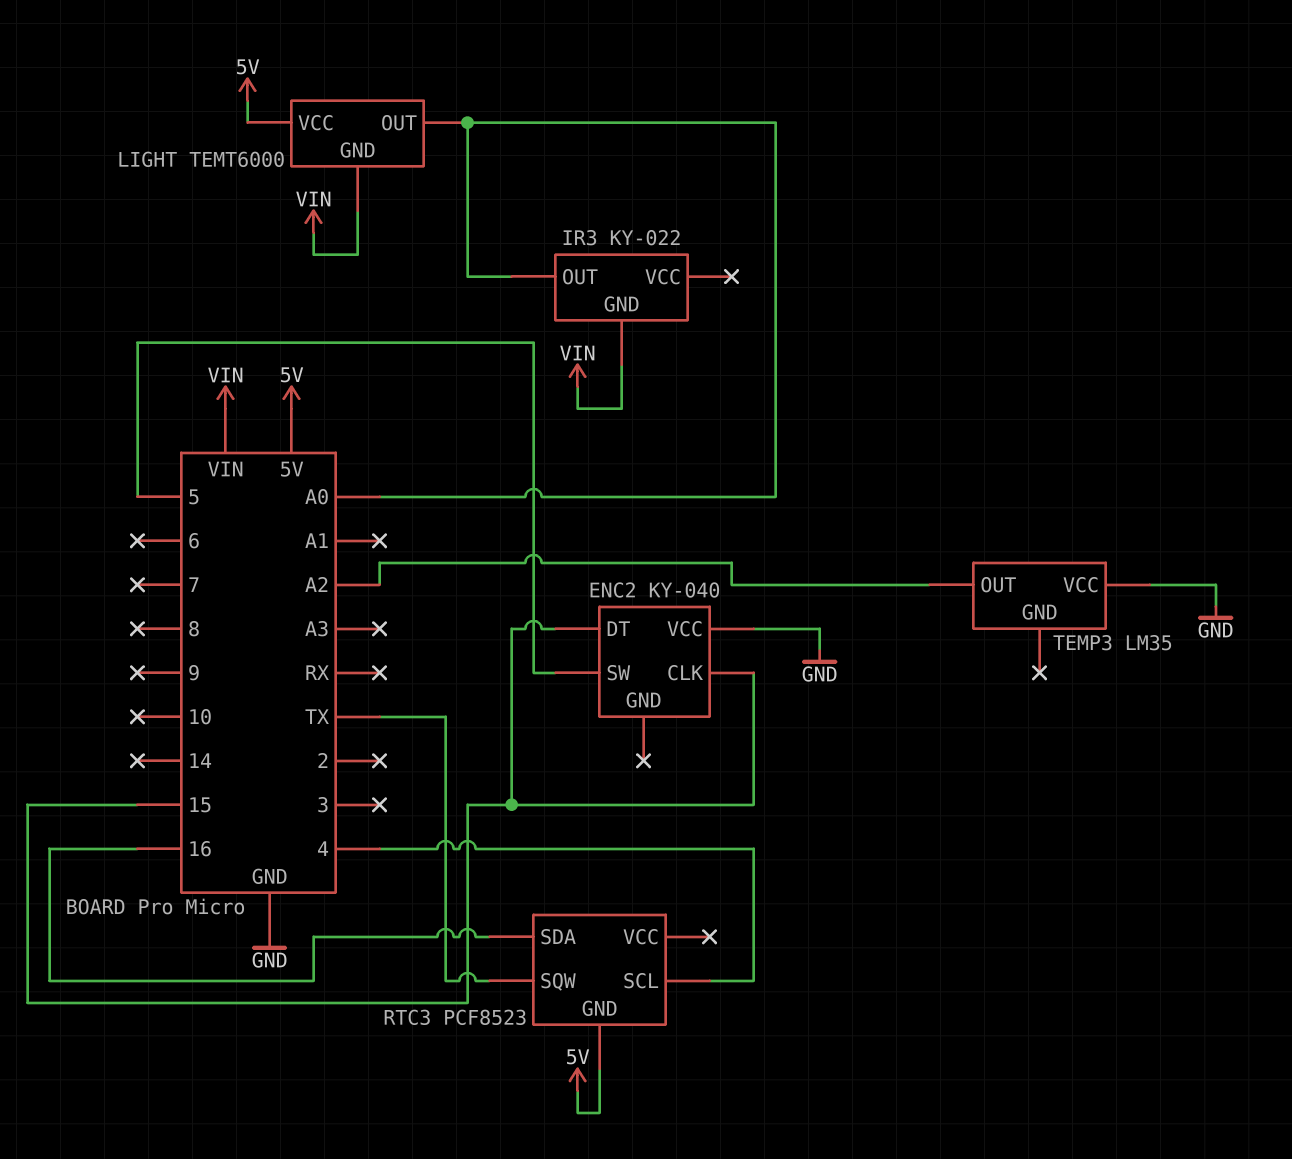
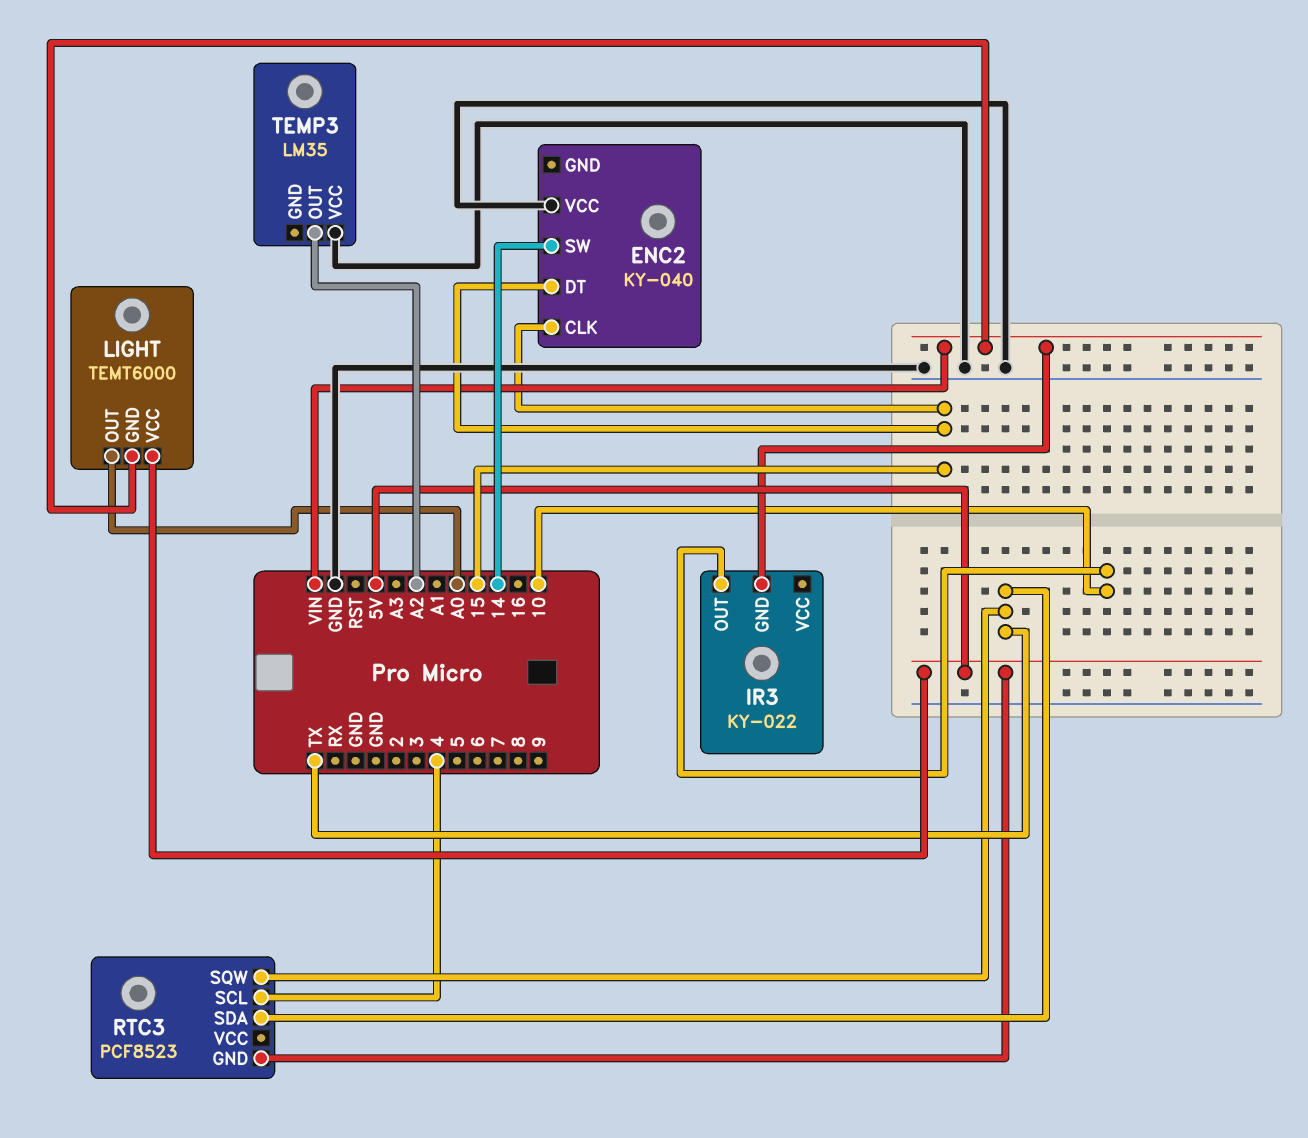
ENC2 pin SW: 5 -> 14
IR3 pin OUT: A0 -> 10
RTC3 pin SDA: 16 -> TX

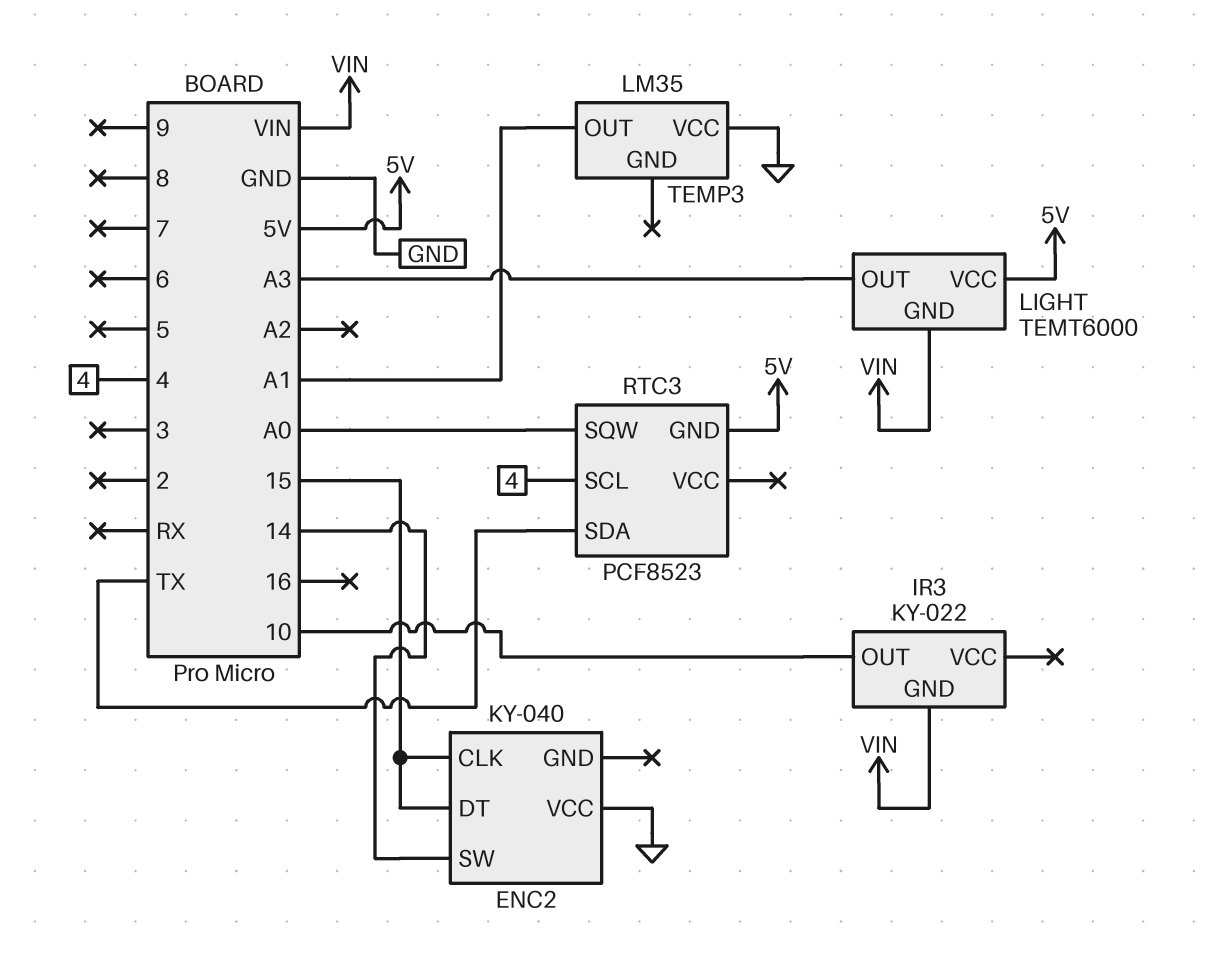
LIGHT pin OUT: A0 -> A3
RTC3 pin SQW: TX -> A0
TEMP3 pin OUT: A2 -> A1

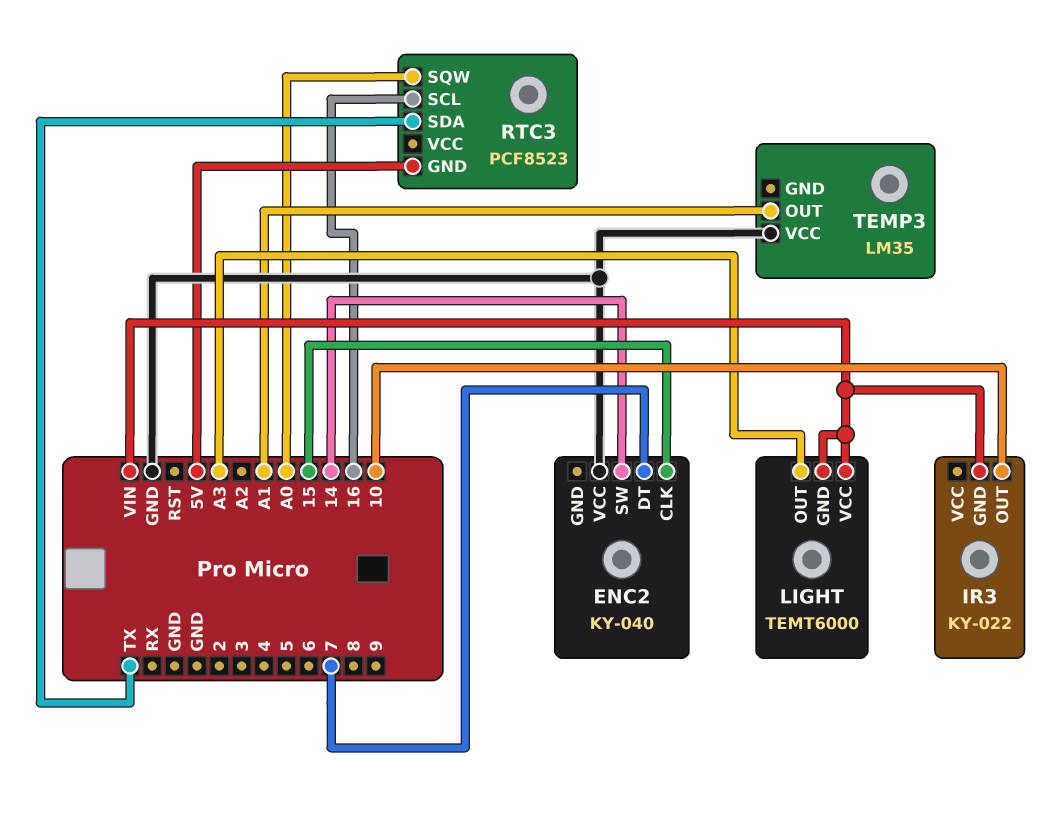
ENC2 pin DT: 15 -> 7
LIGHT pin VCC: 5V -> VIN
RTC3 pin SCL: 4 -> 16

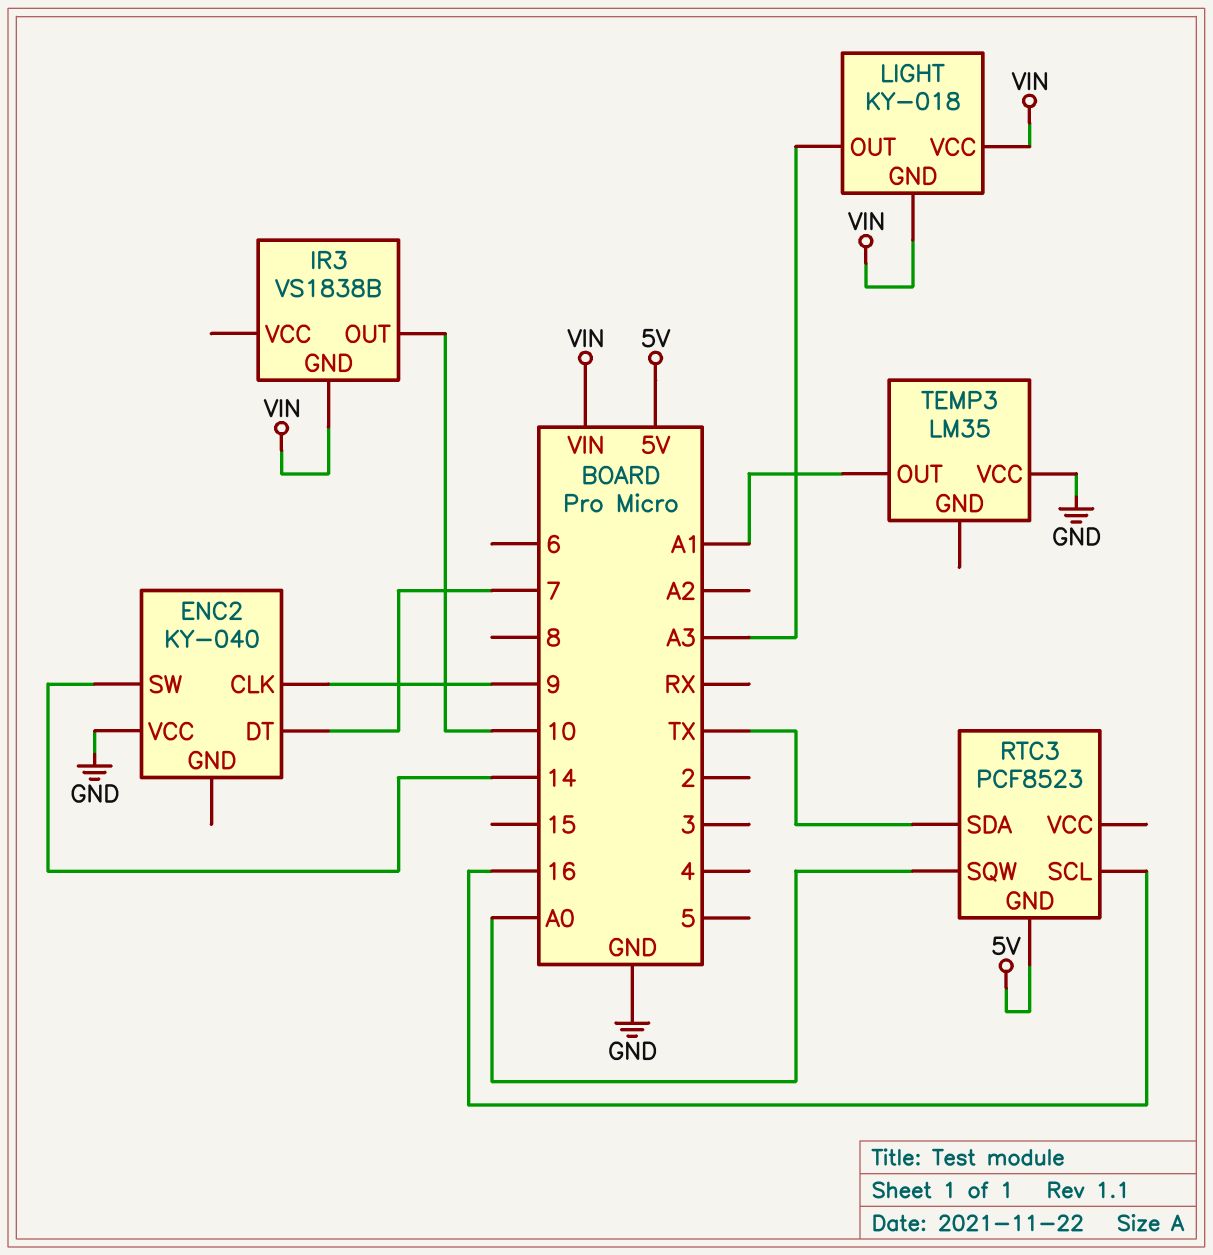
ENC2 pin CLK: 15 -> 9
IR3: KY-022 -> VS1838B
LIGHT: TEMT6000 -> KY-018

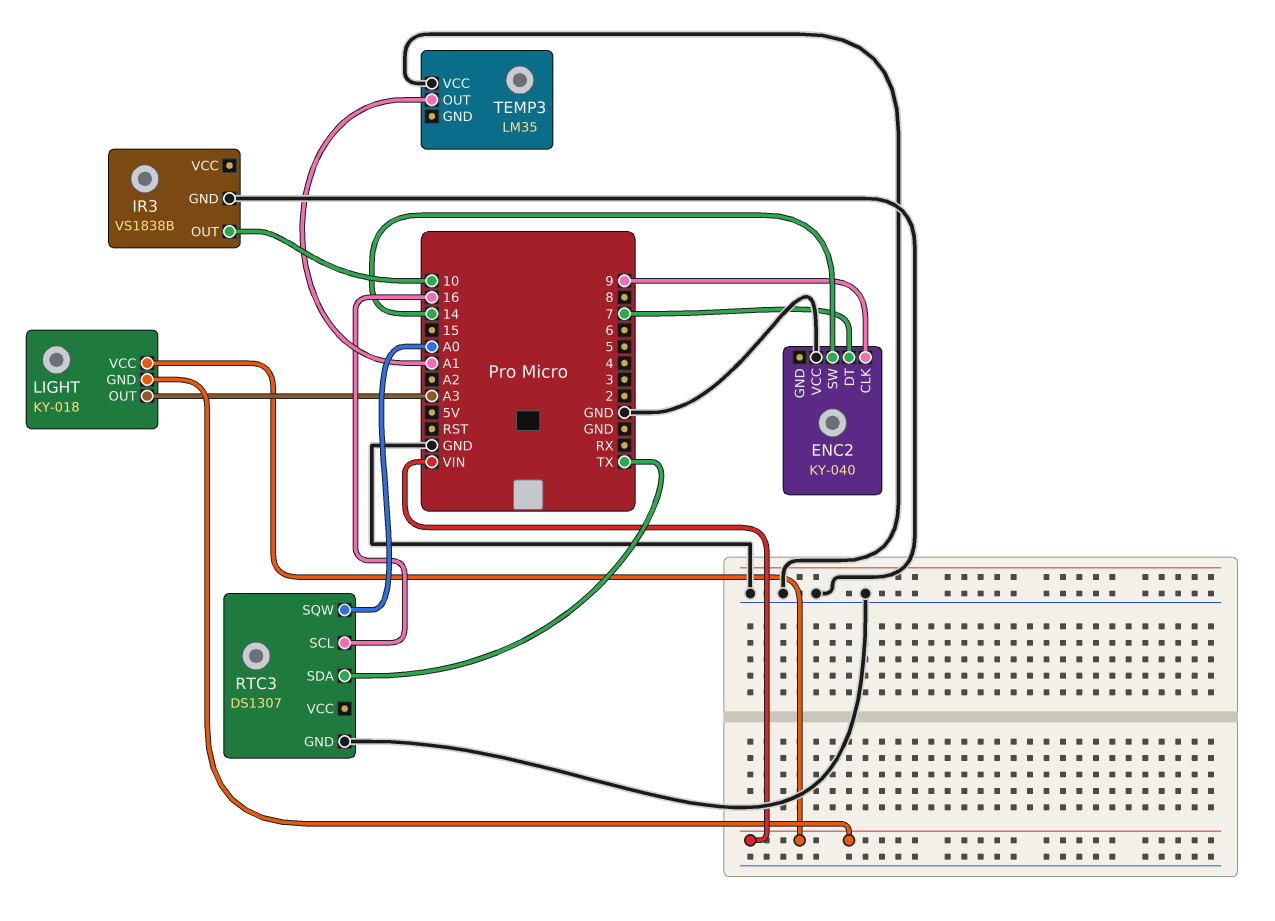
IR3 pin GND: VIN -> GND
RTC3: PCF8523 -> DS1307
RTC3 pin GND: 5V -> GND

